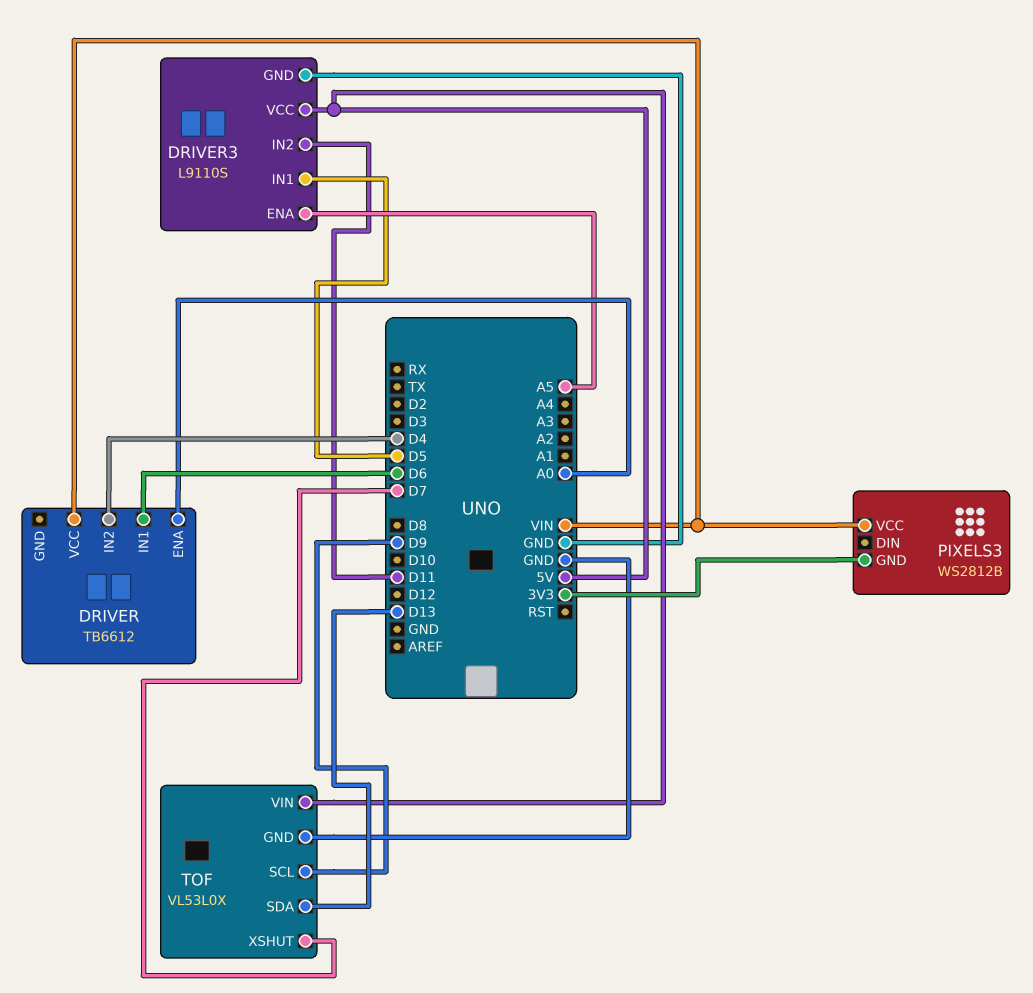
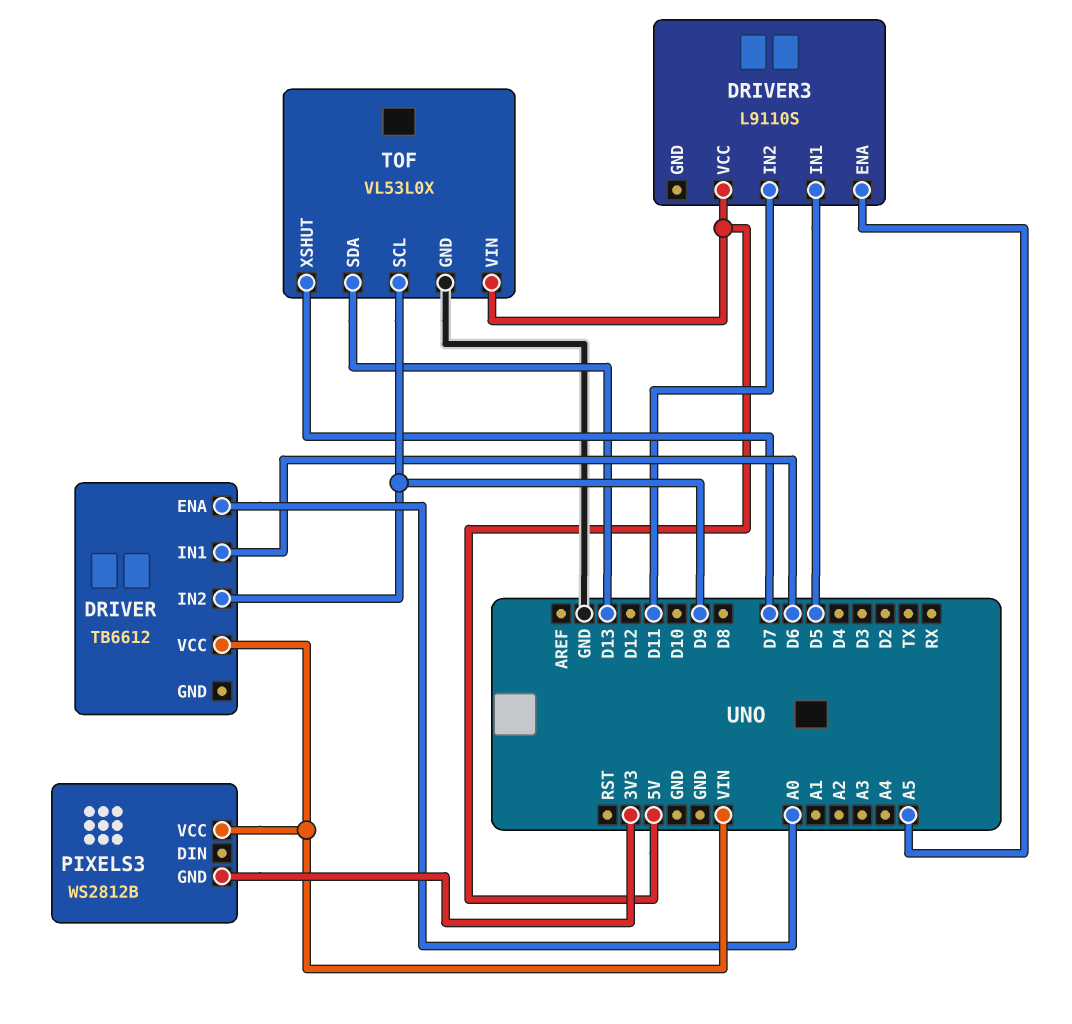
DRIVER pin IN2: D4 -> D9
DRIVER3 pin GND: GND -> none

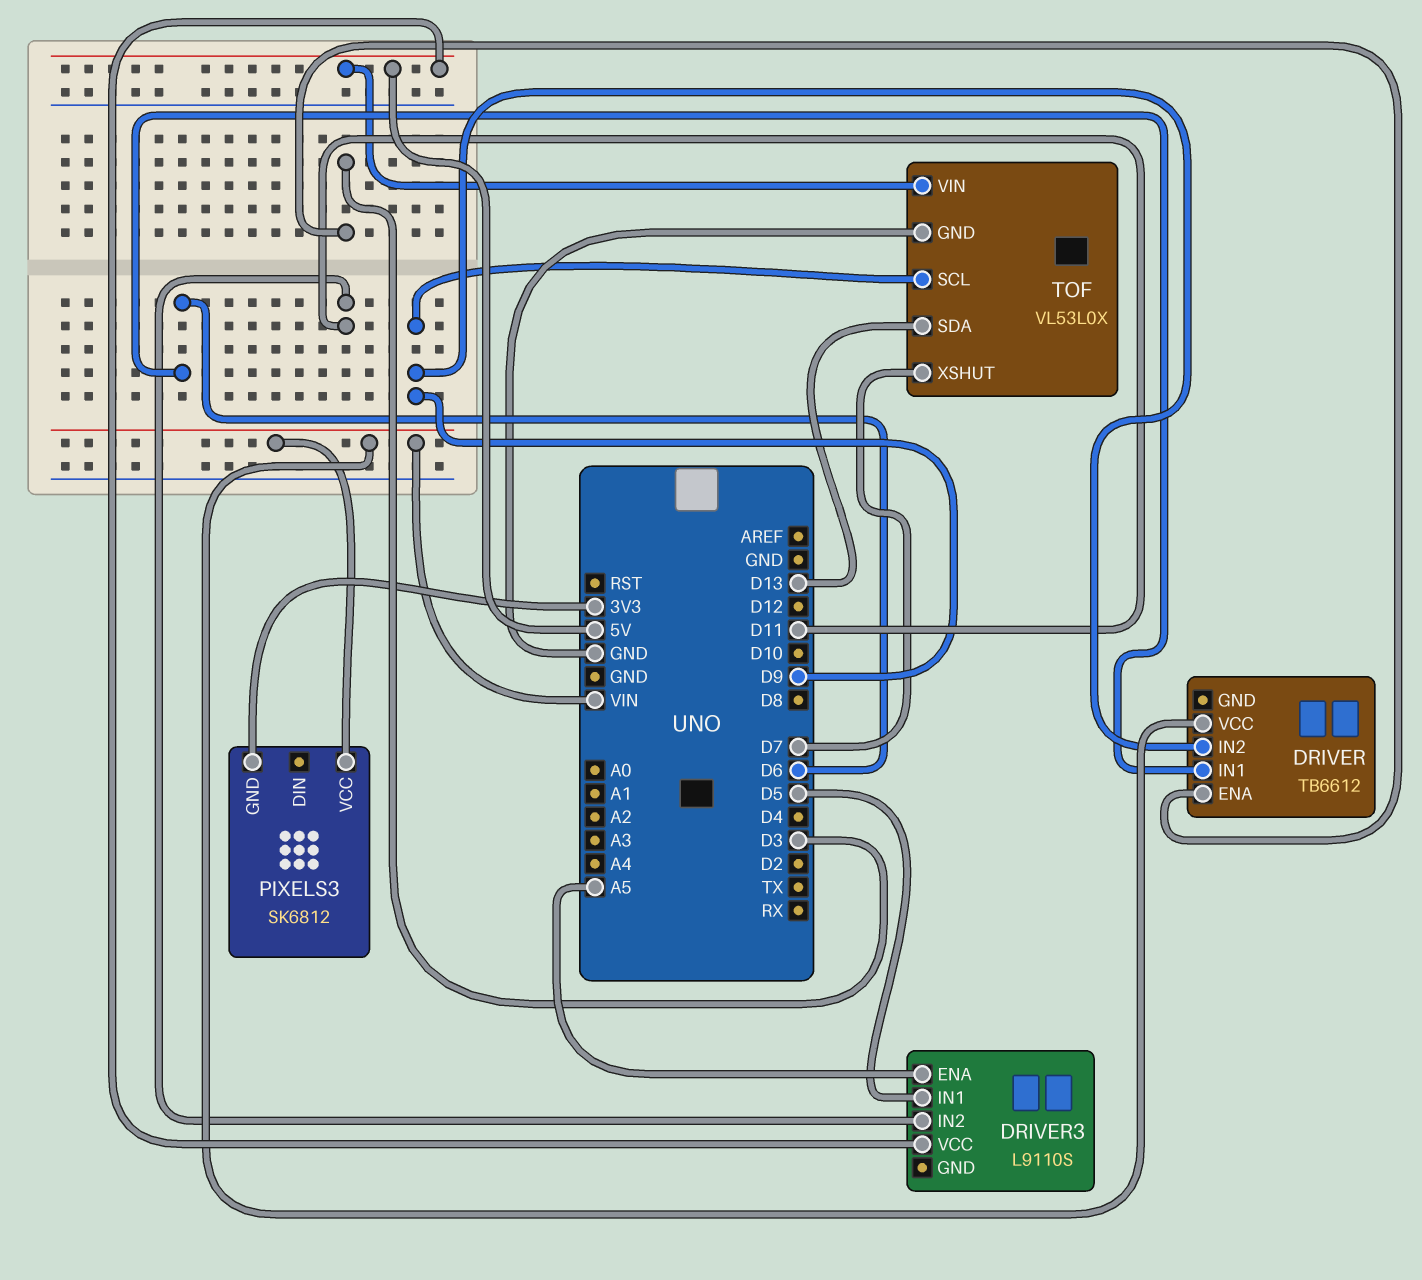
DRIVER pin ENA: A0 -> D3
PIXELS3: WS2812B -> SK6812

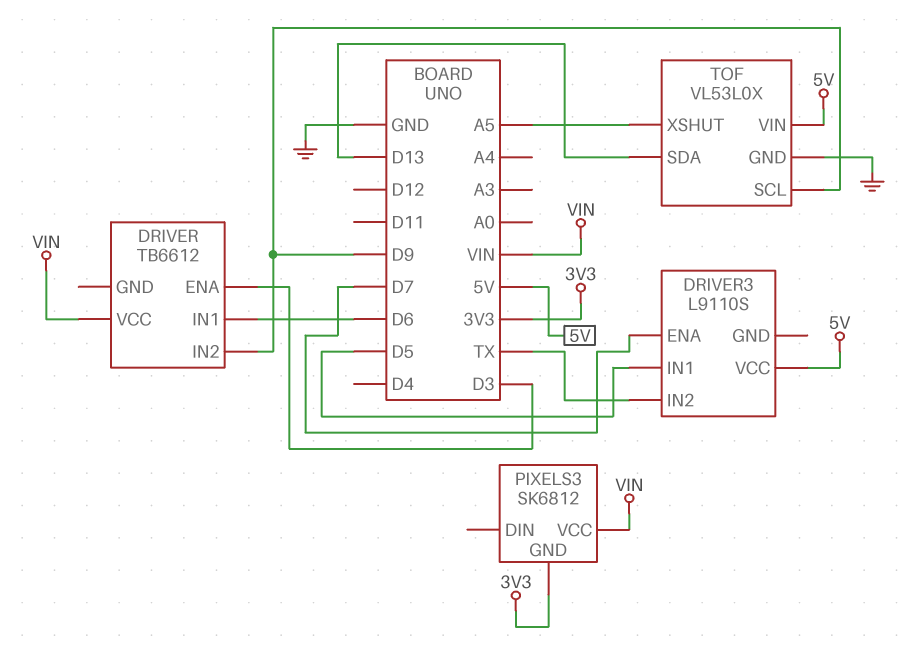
DRIVER3 pin ENA: A5 -> D7
DRIVER3 pin IN2: D11 -> TX
TOF pin XSHUT: D7 -> A5

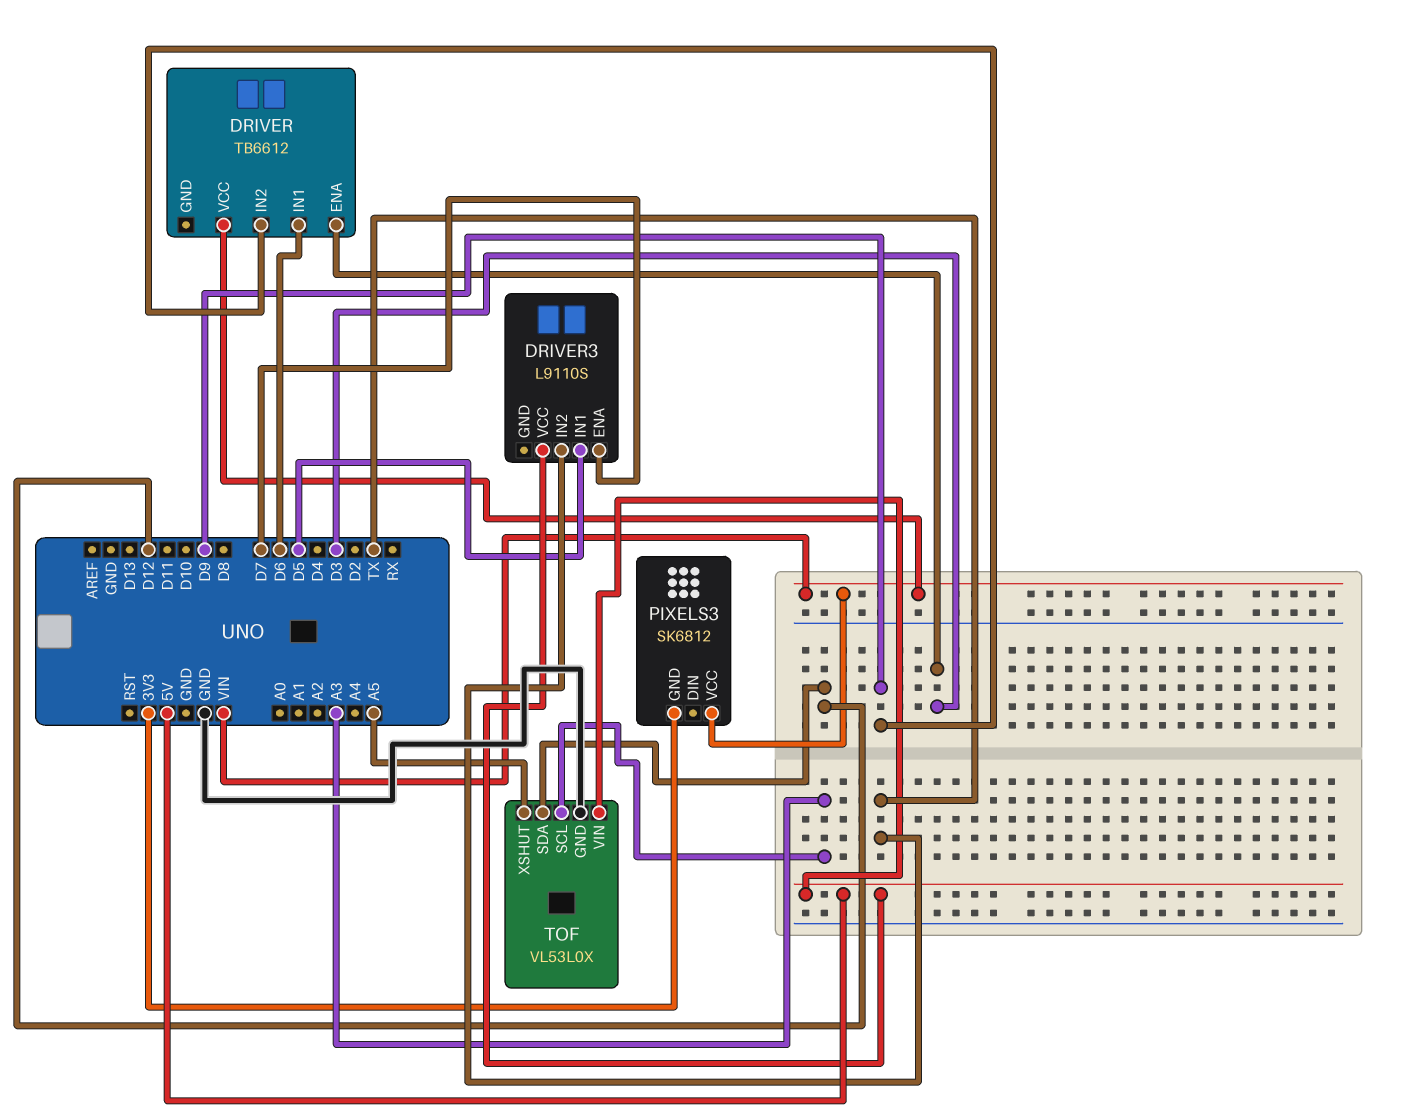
TOF pin SCL: D9 -> A3
TOF pin SDA: D13 -> D12

